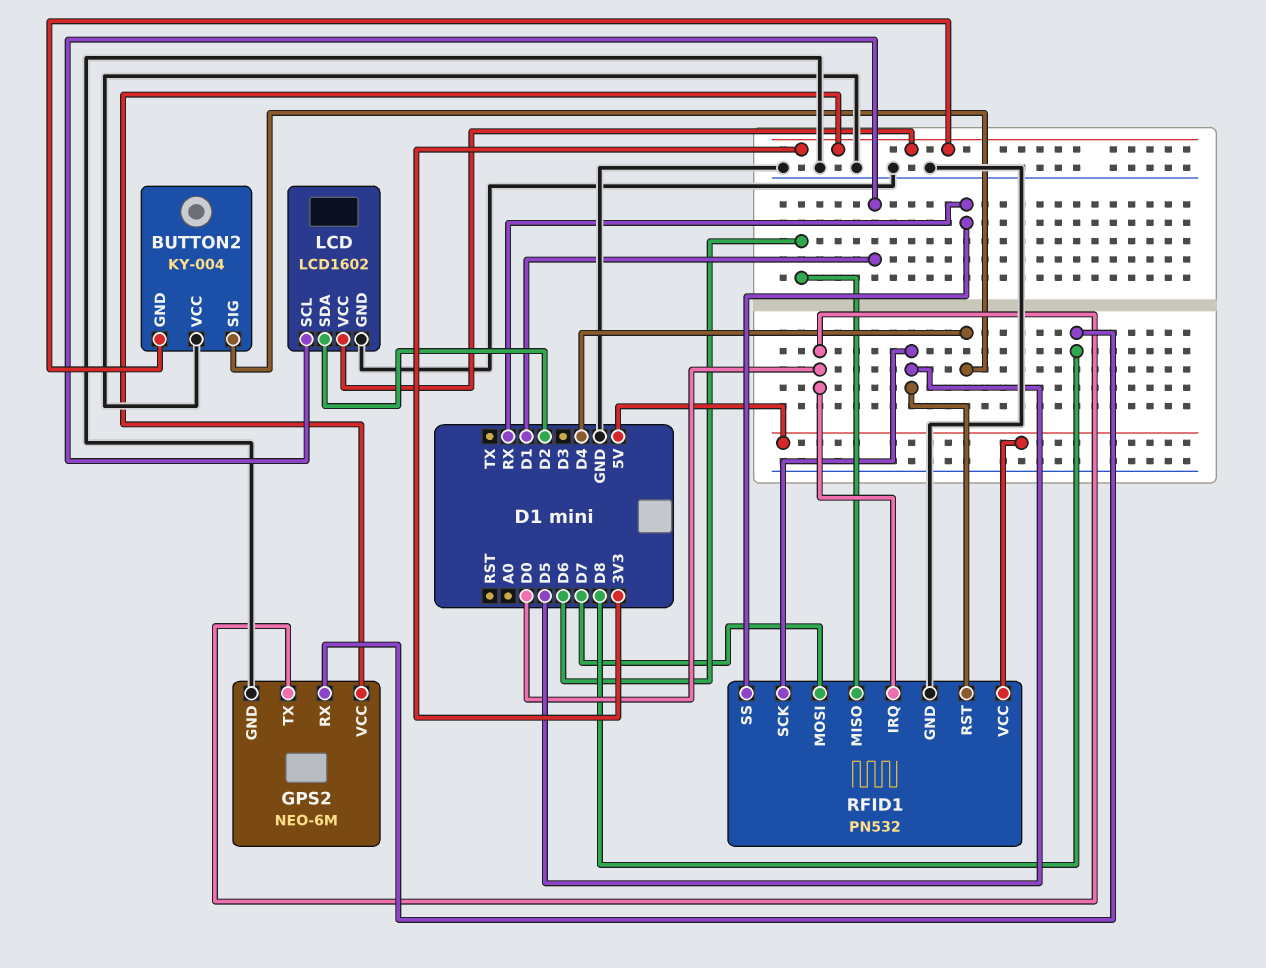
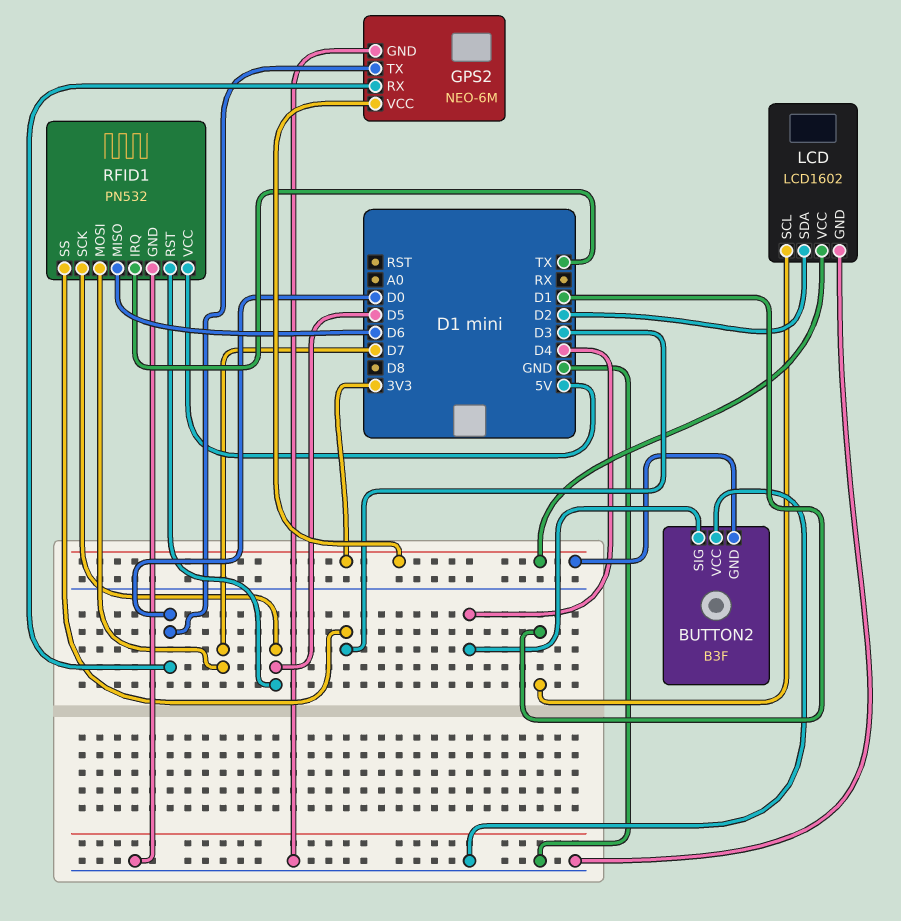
BUTTON2: KY-004 -> B3F
GPS2 pin RX: D8 -> D0
RFID1 pin IRQ: D0 -> TX
RFID1 pin SS: RX -> D3

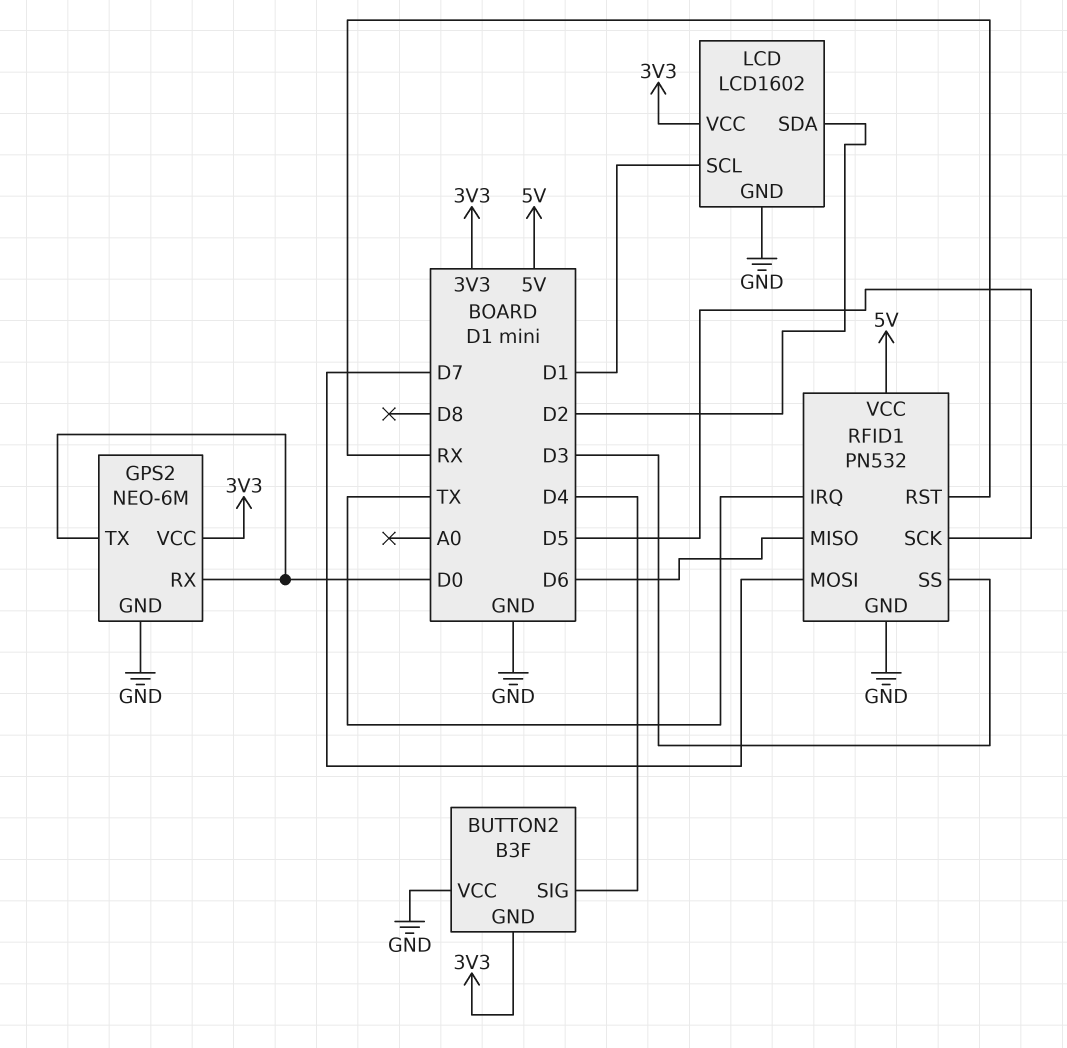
RFID1 pin RST: D5 -> RX

